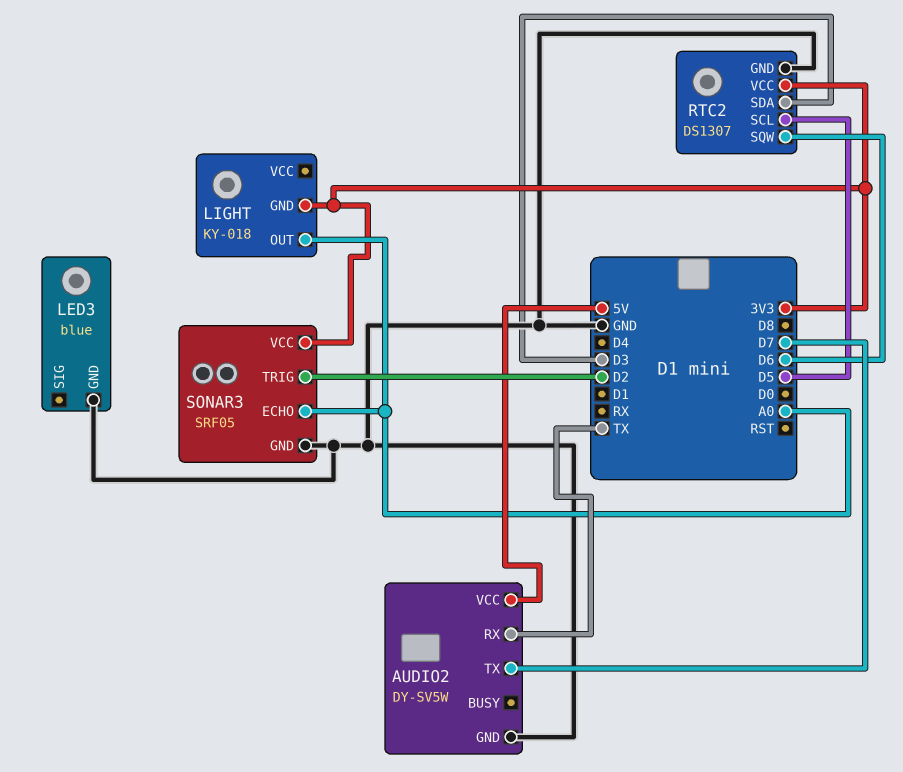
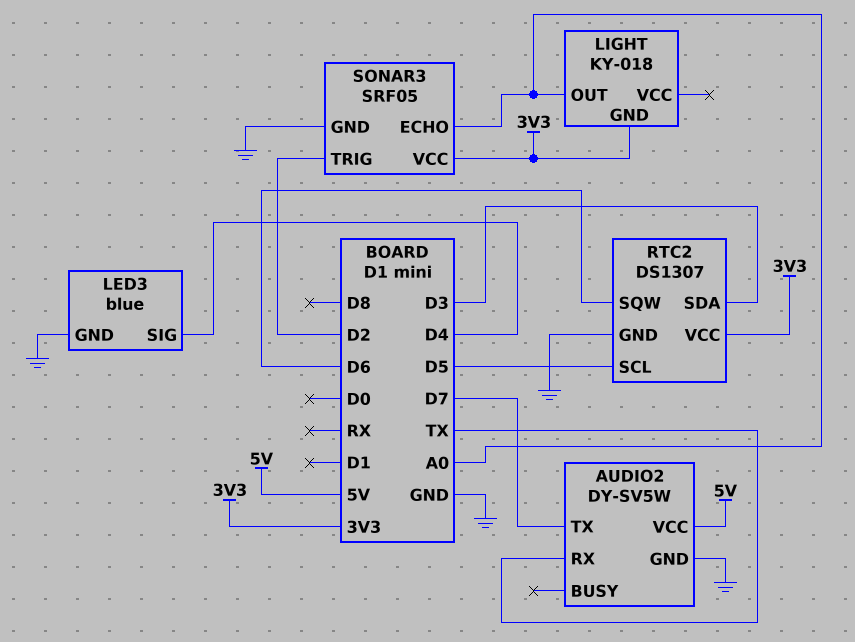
LED3 pin SIG: none -> D4

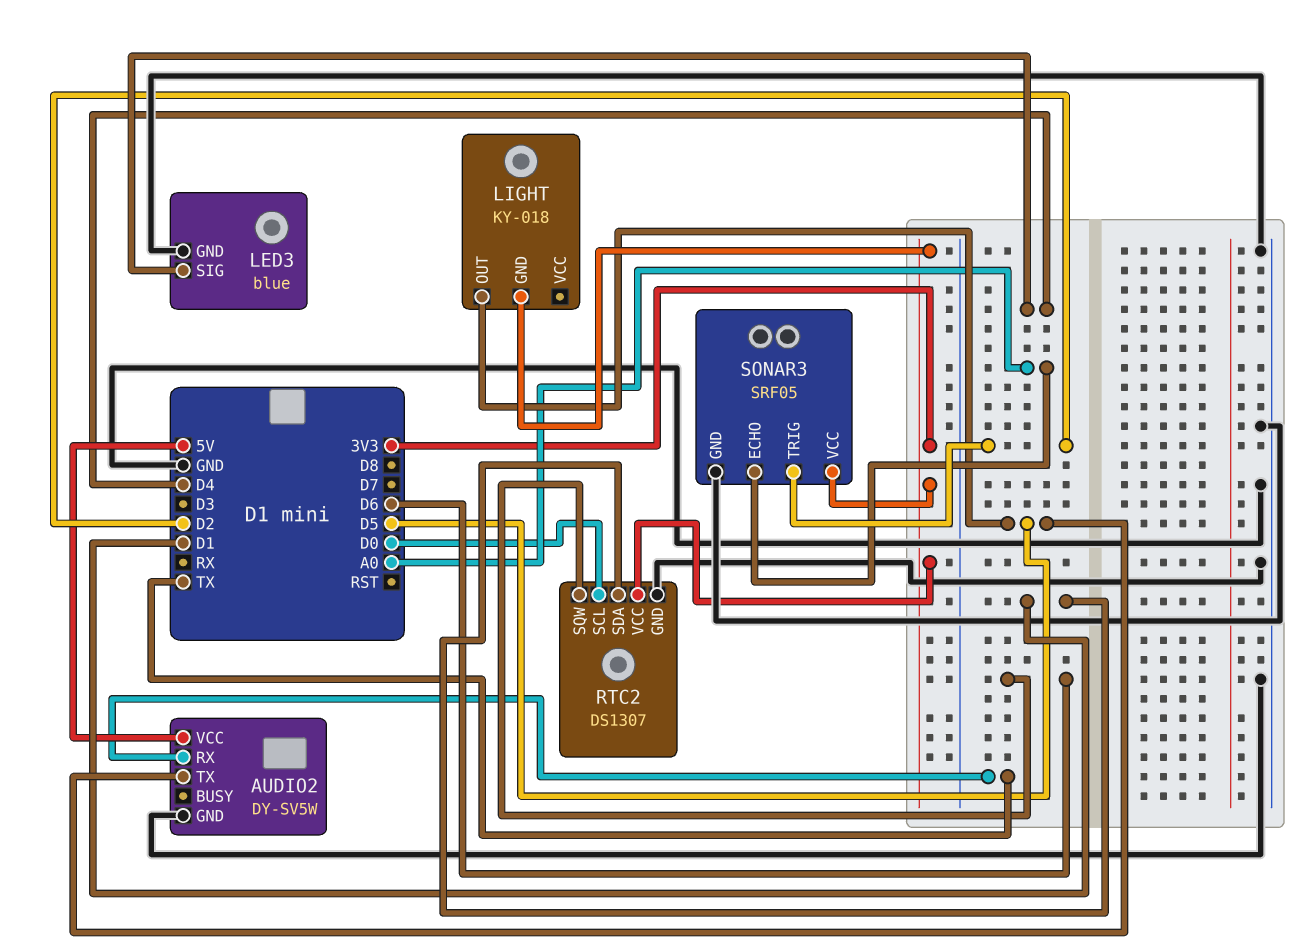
AUDIO2 pin TX: D7 -> D5
LIGHT pin OUT: A0 -> D5
RTC2 pin SCL: D5 -> D0
RTC2 pin SDA: D3 -> D1

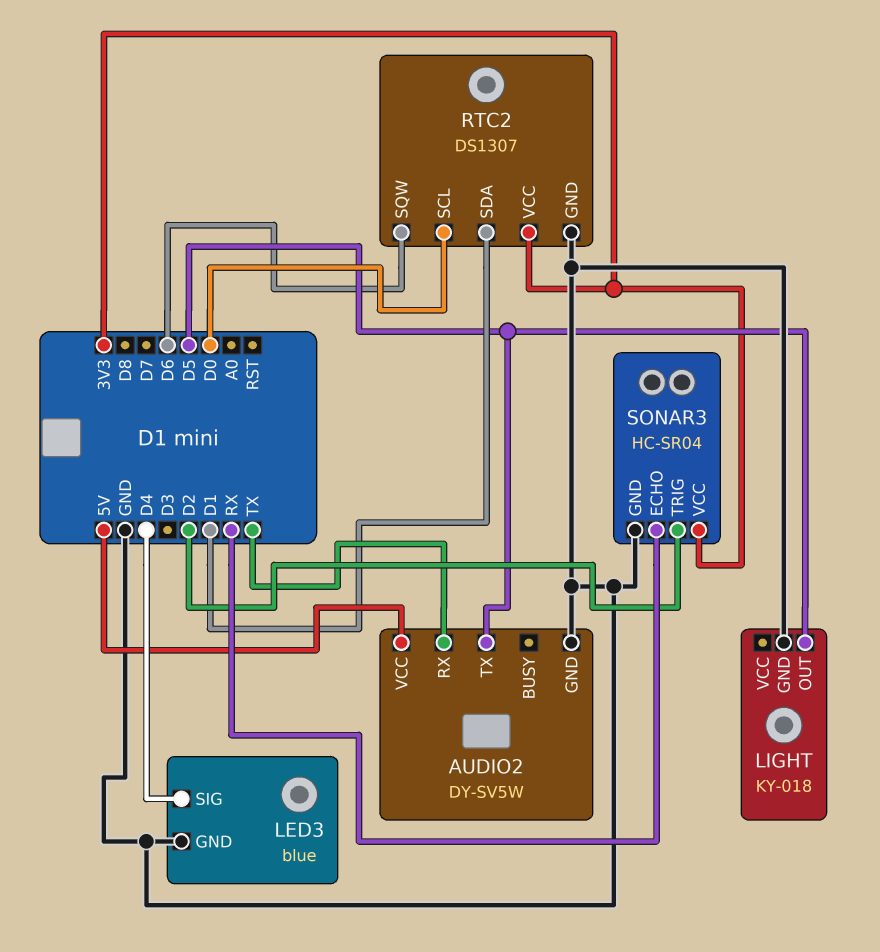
LIGHT pin GND: 3V3 -> GND
SONAR3: SRF05 -> HC-SR04
SONAR3 pin ECHO: A0 -> RX

